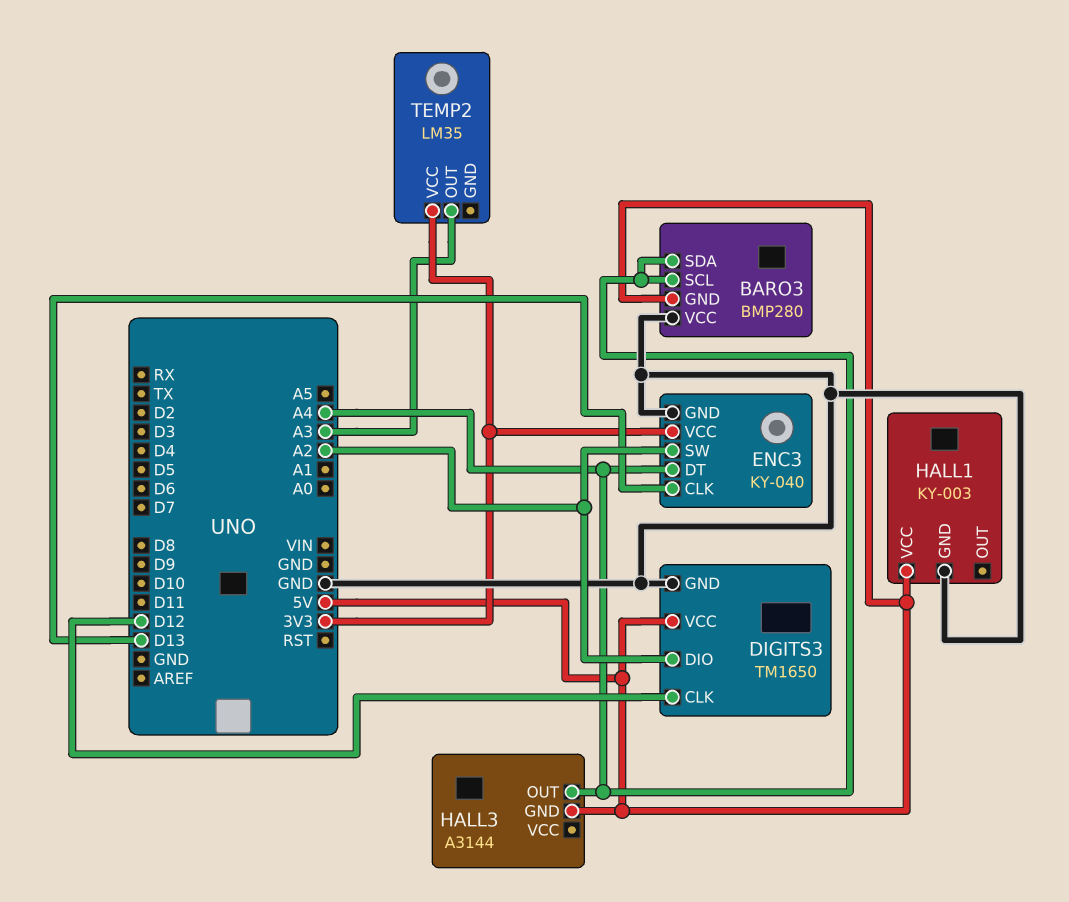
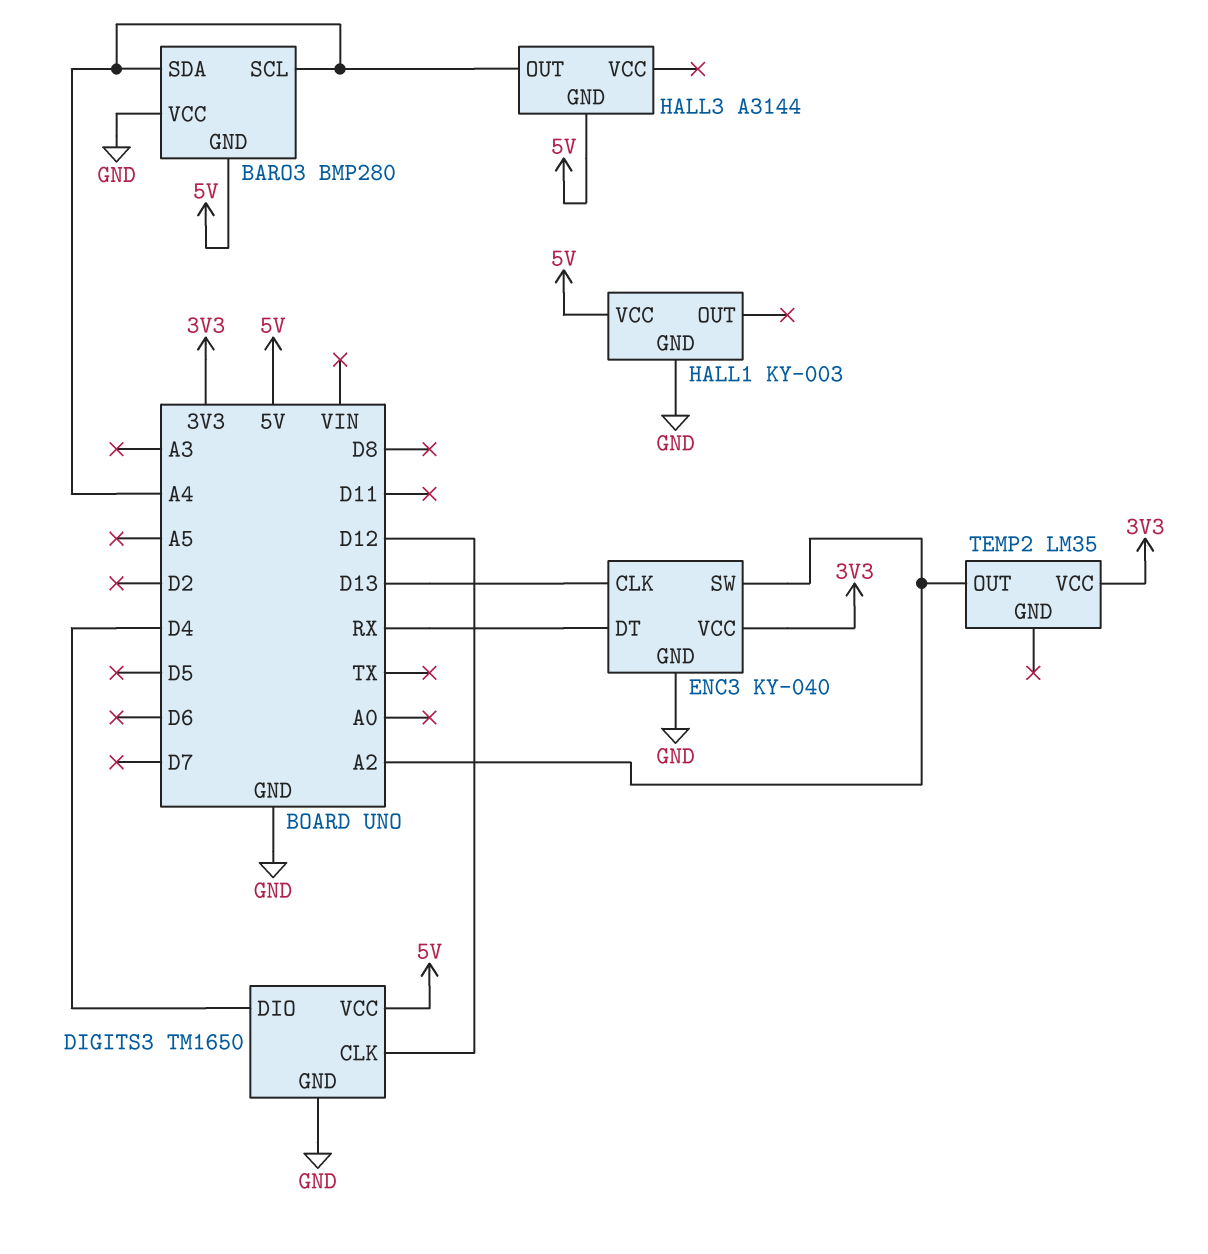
DIGITS3 pin DIO: A2 -> D4
ENC3 pin DT: A4 -> RX
TEMP2 pin OUT: A3 -> A2

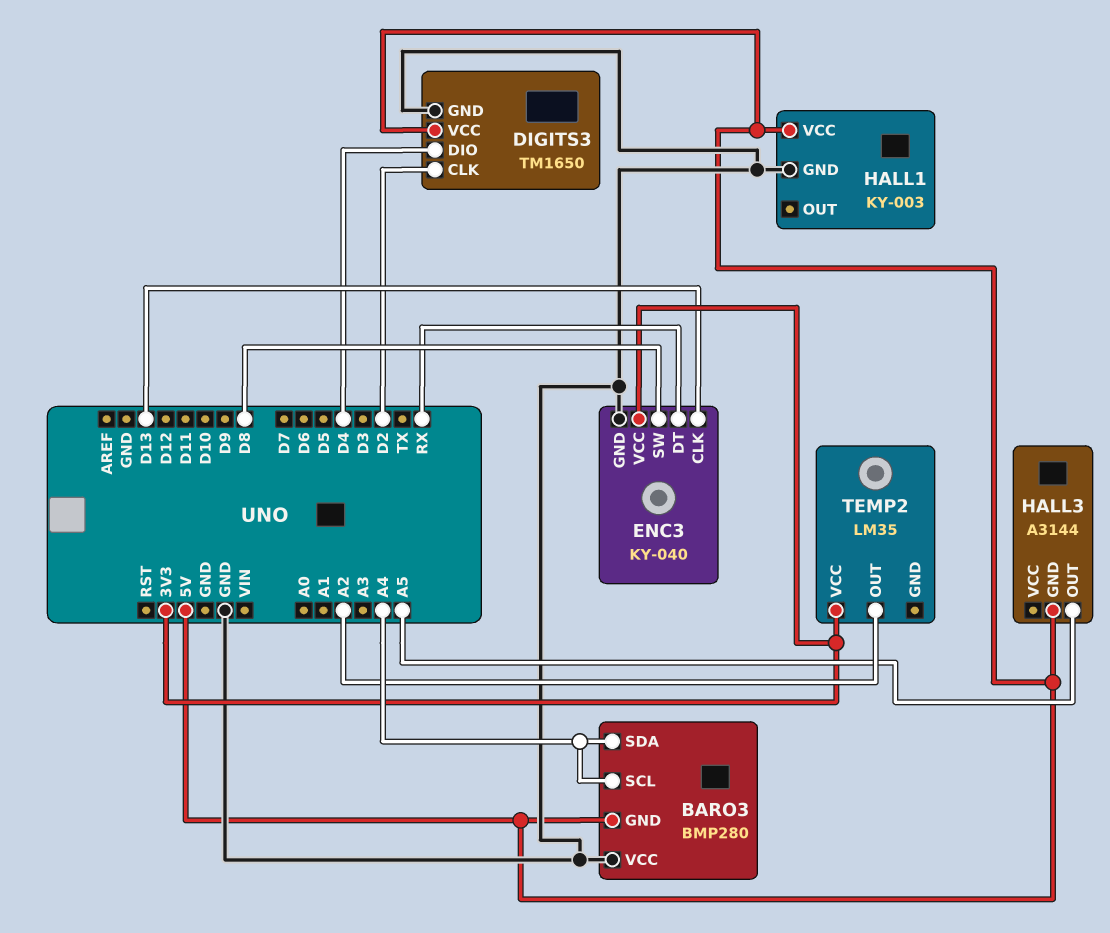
DIGITS3 pin CLK: D12 -> D2
ENC3 pin SW: A2 -> D8
HALL3 pin OUT: A4 -> A5

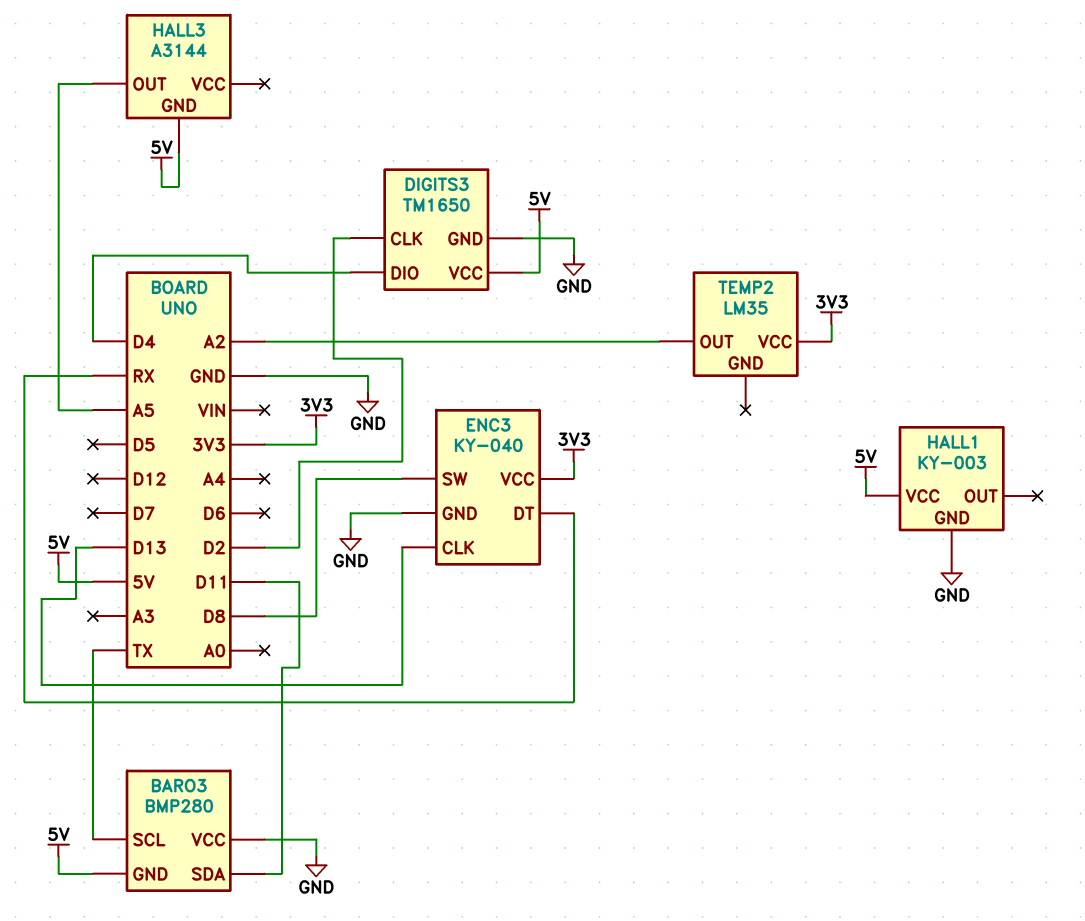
BARO3 pin SCL: A4 -> TX
BARO3 pin SDA: A4 -> D11

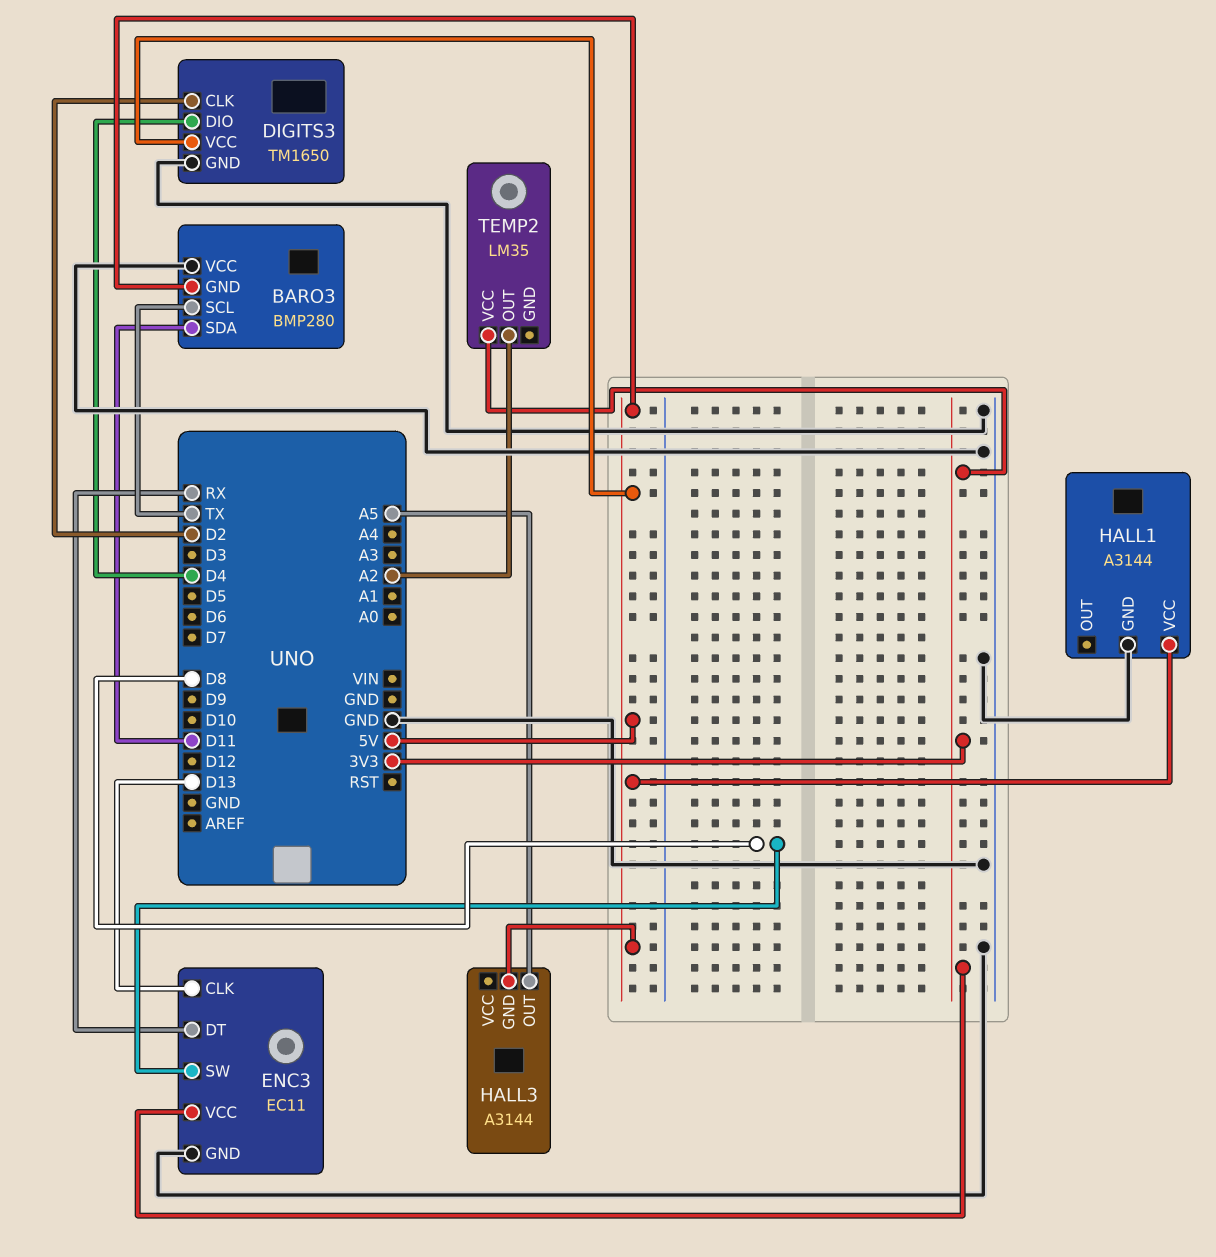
ENC3: KY-040 -> EC11
HALL1: KY-003 -> A3144

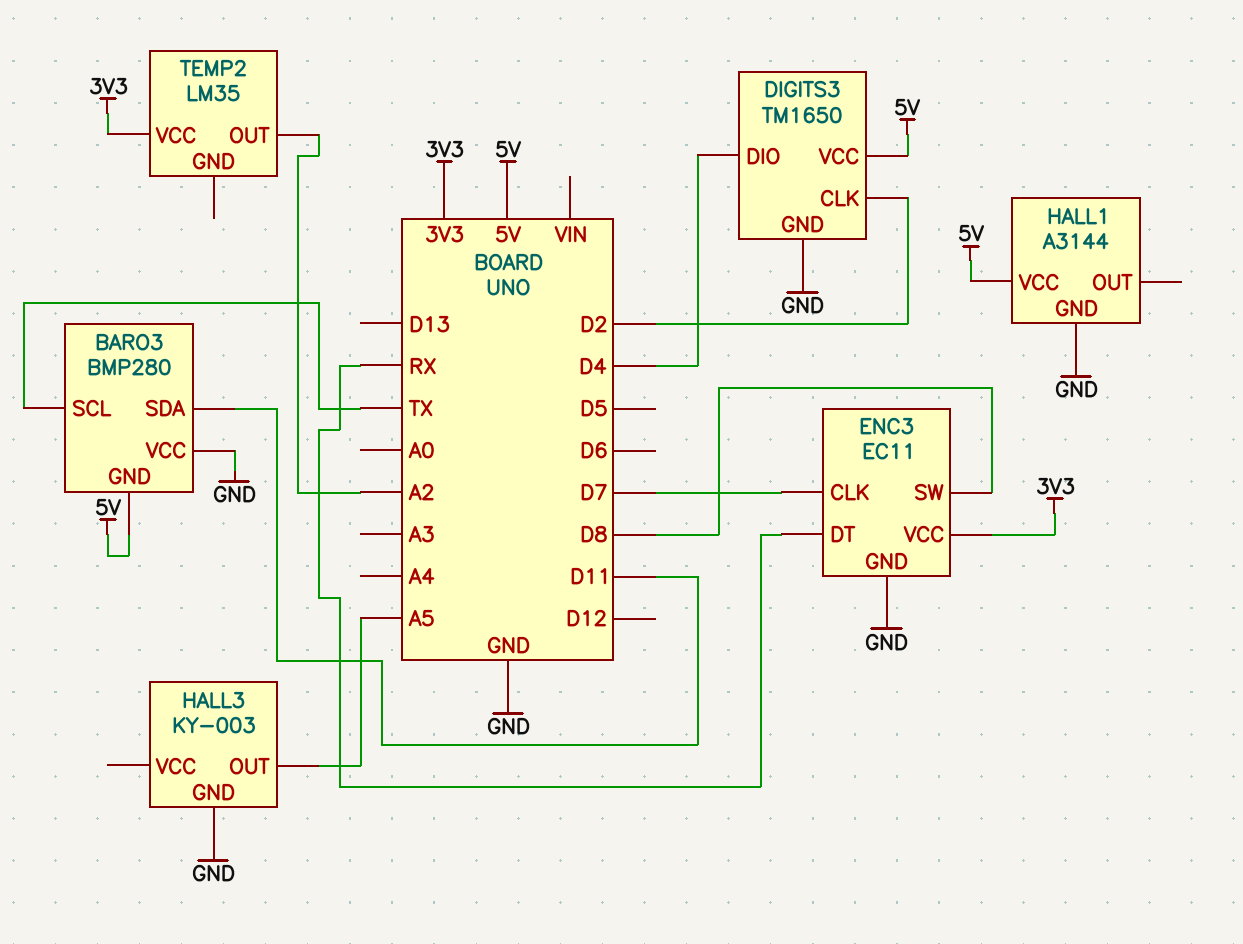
ENC3 pin CLK: D13 -> D7
HALL3: A3144 -> KY-003
HALL3 pin GND: 5V -> GND

